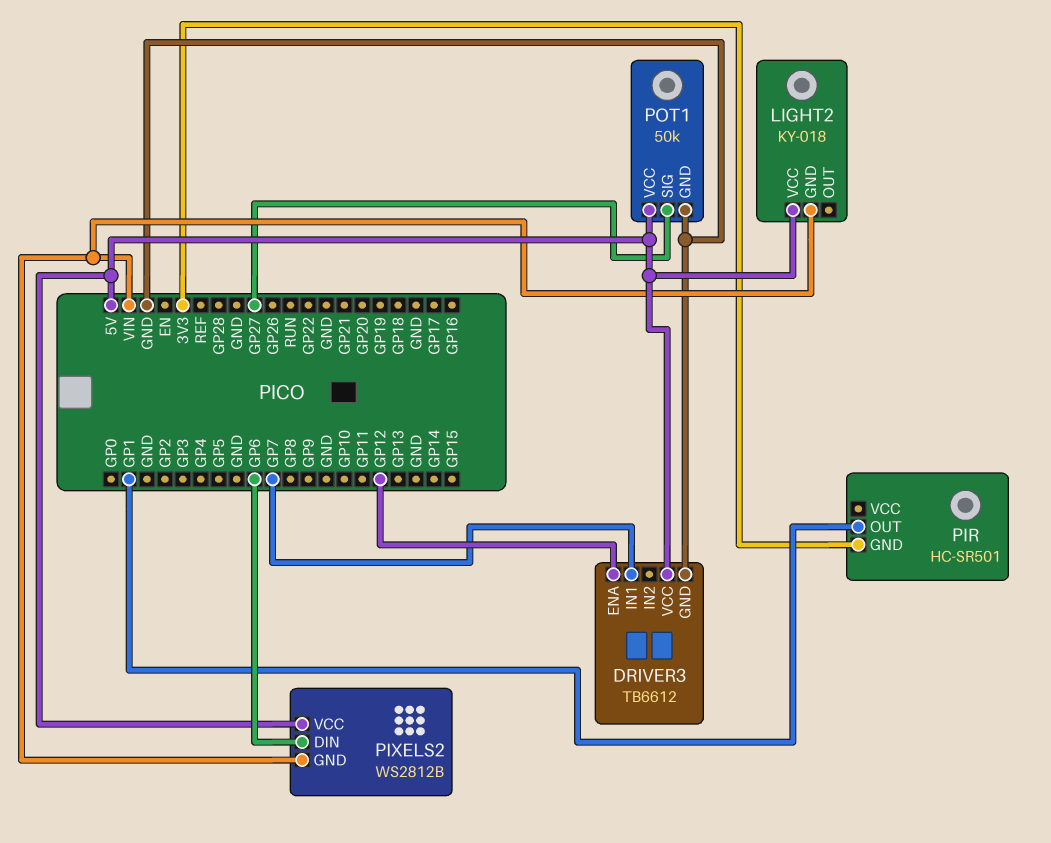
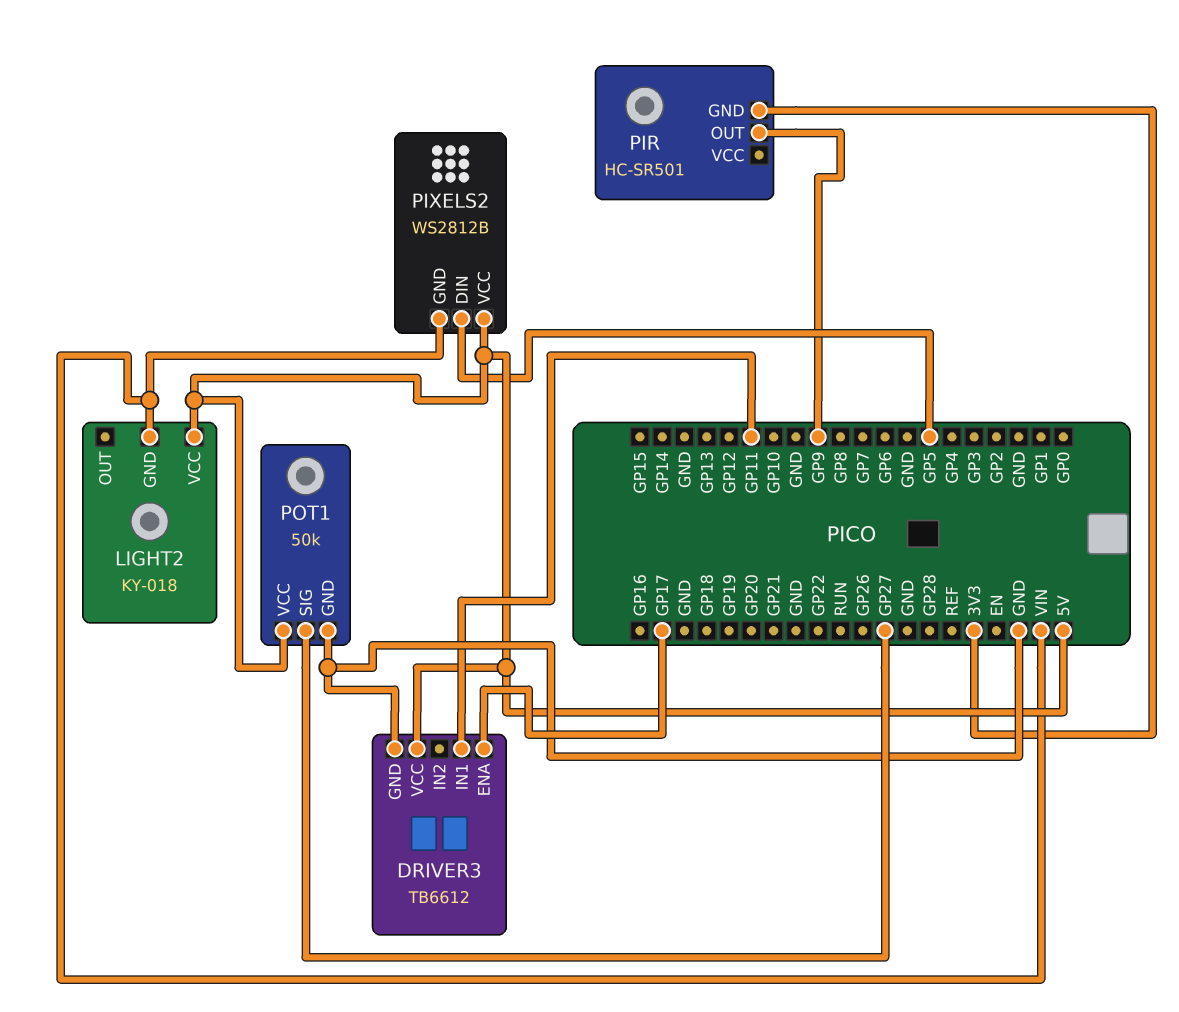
DRIVER3 pin ENA: GP12 -> GP17
DRIVER3 pin IN1: GP7 -> GP11
PIR pin OUT: GP1 -> GP9
PIXELS2 pin DIN: GP6 -> GP5

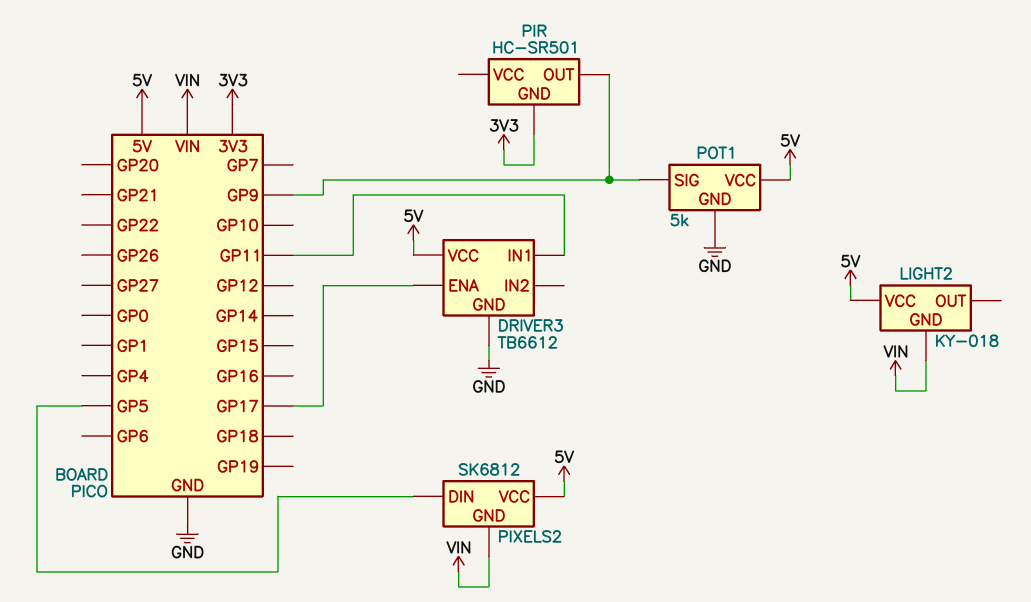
PIXELS2: WS2812B -> SK6812
POT1: 50k -> 5k
POT1 pin SIG: GP27 -> GP9

